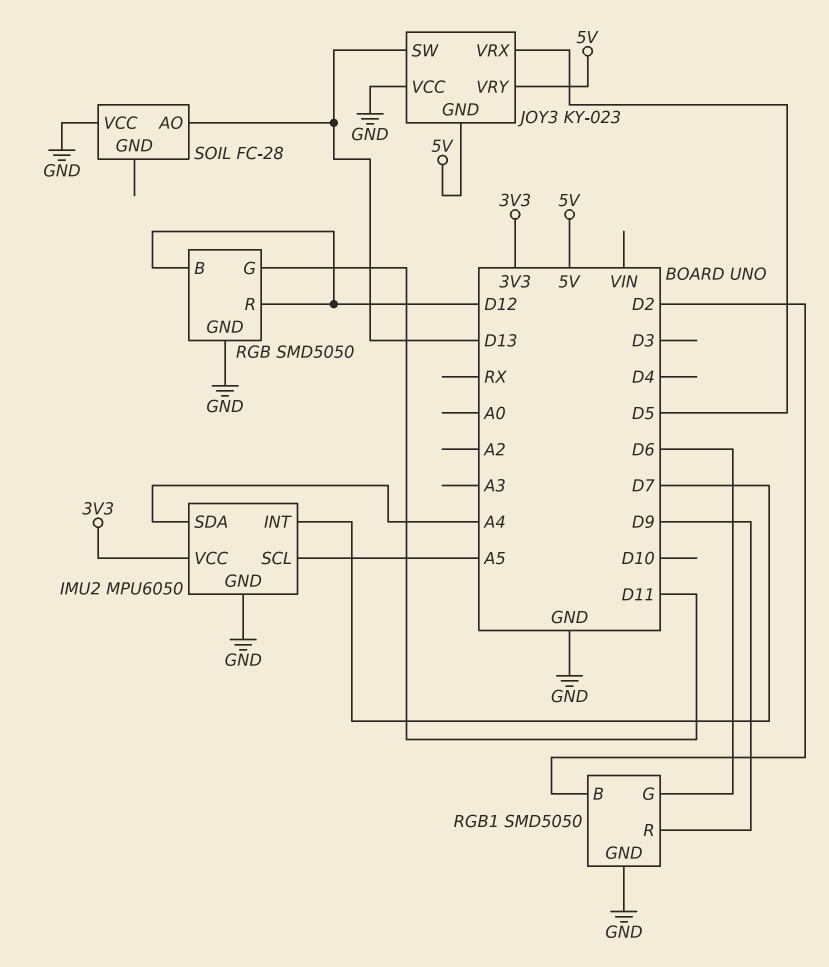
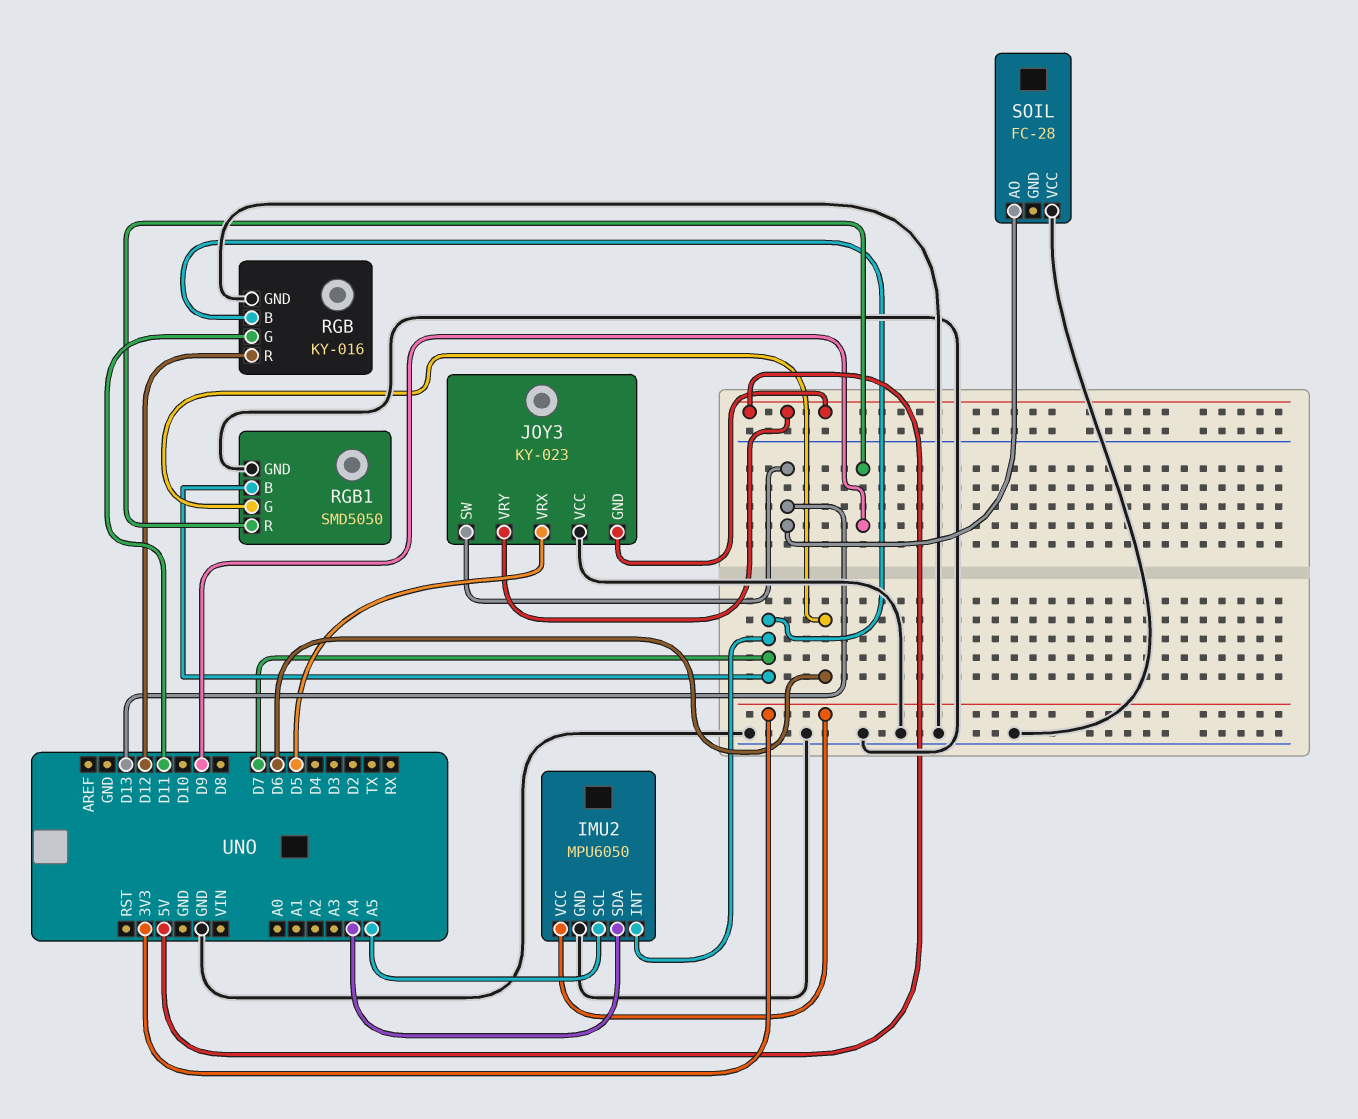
RGB: SMD5050 -> KY-016
RGB pin B: D12 -> D7
RGB1 pin B: D2 -> D7

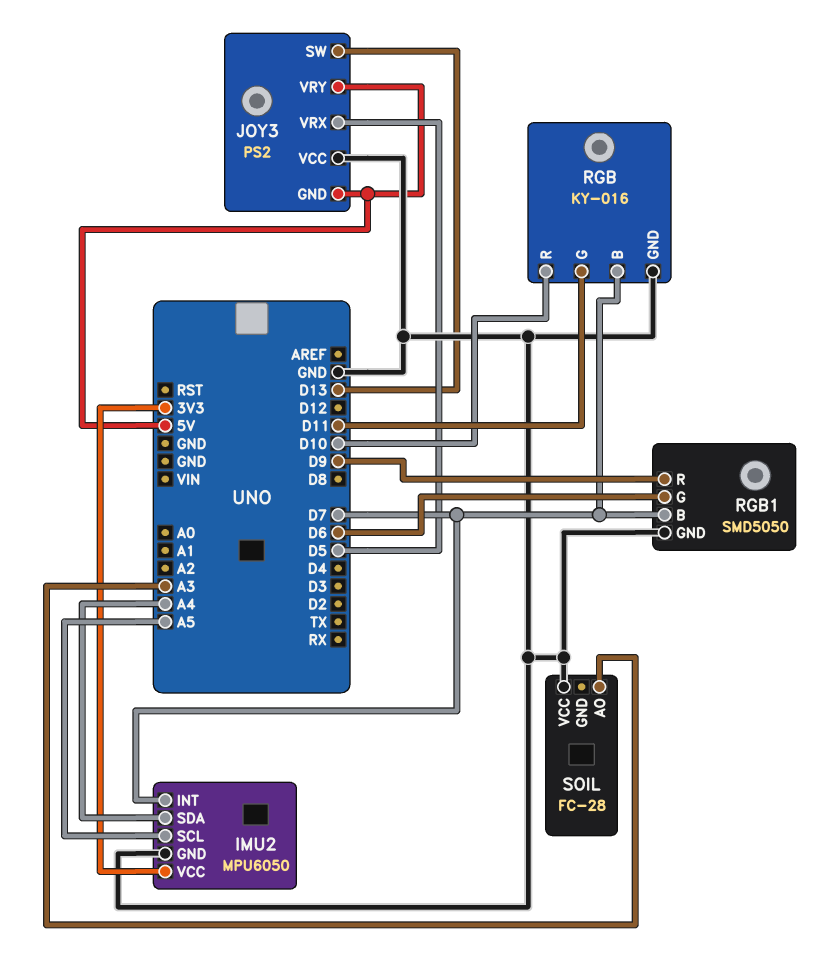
JOY3: KY-023 -> PS2
RGB pin R: D12 -> D10
SOIL pin AO: D13 -> A3

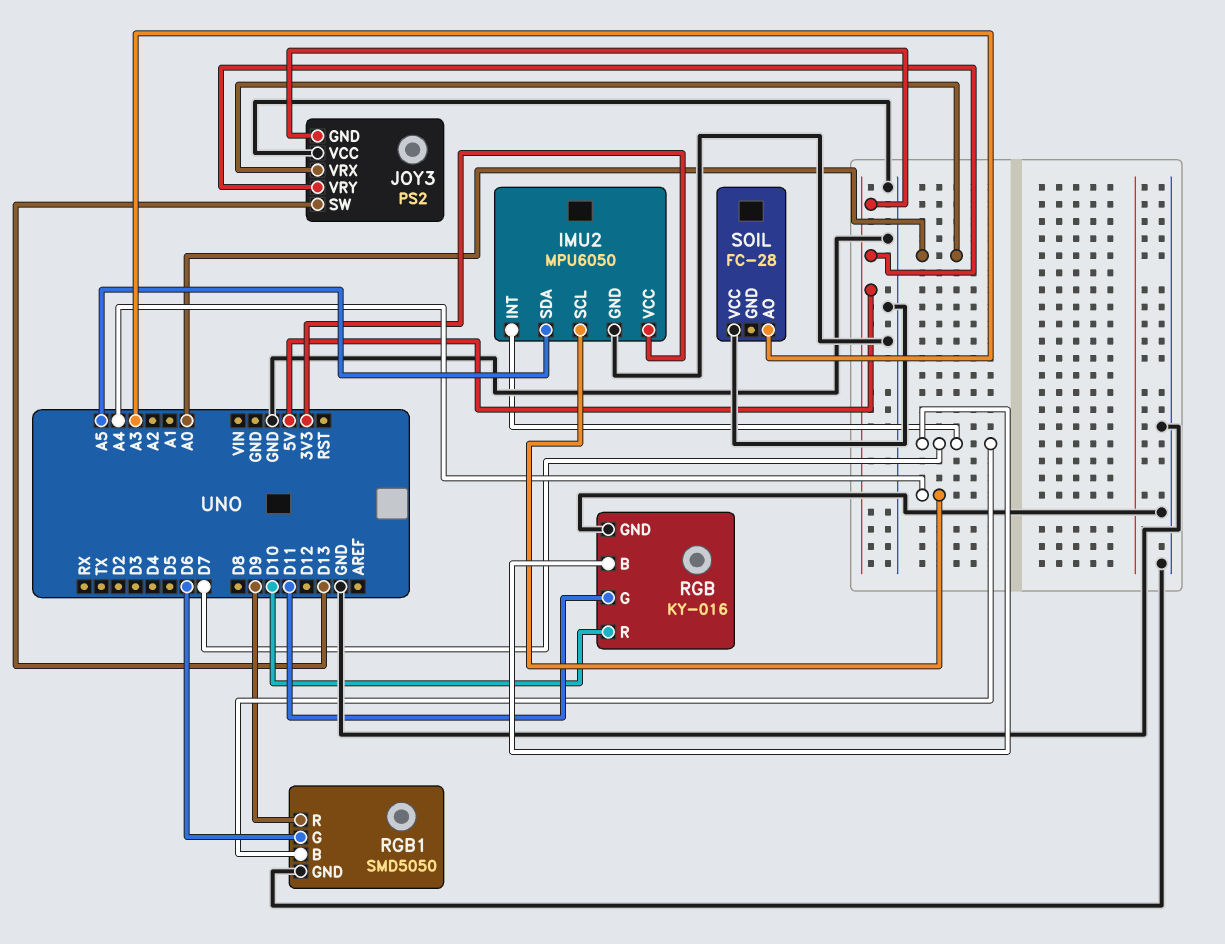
IMU2 pin SCL: A5 -> A4
IMU2 pin SDA: A4 -> A5
JOY3 pin VRX: D5 -> A0

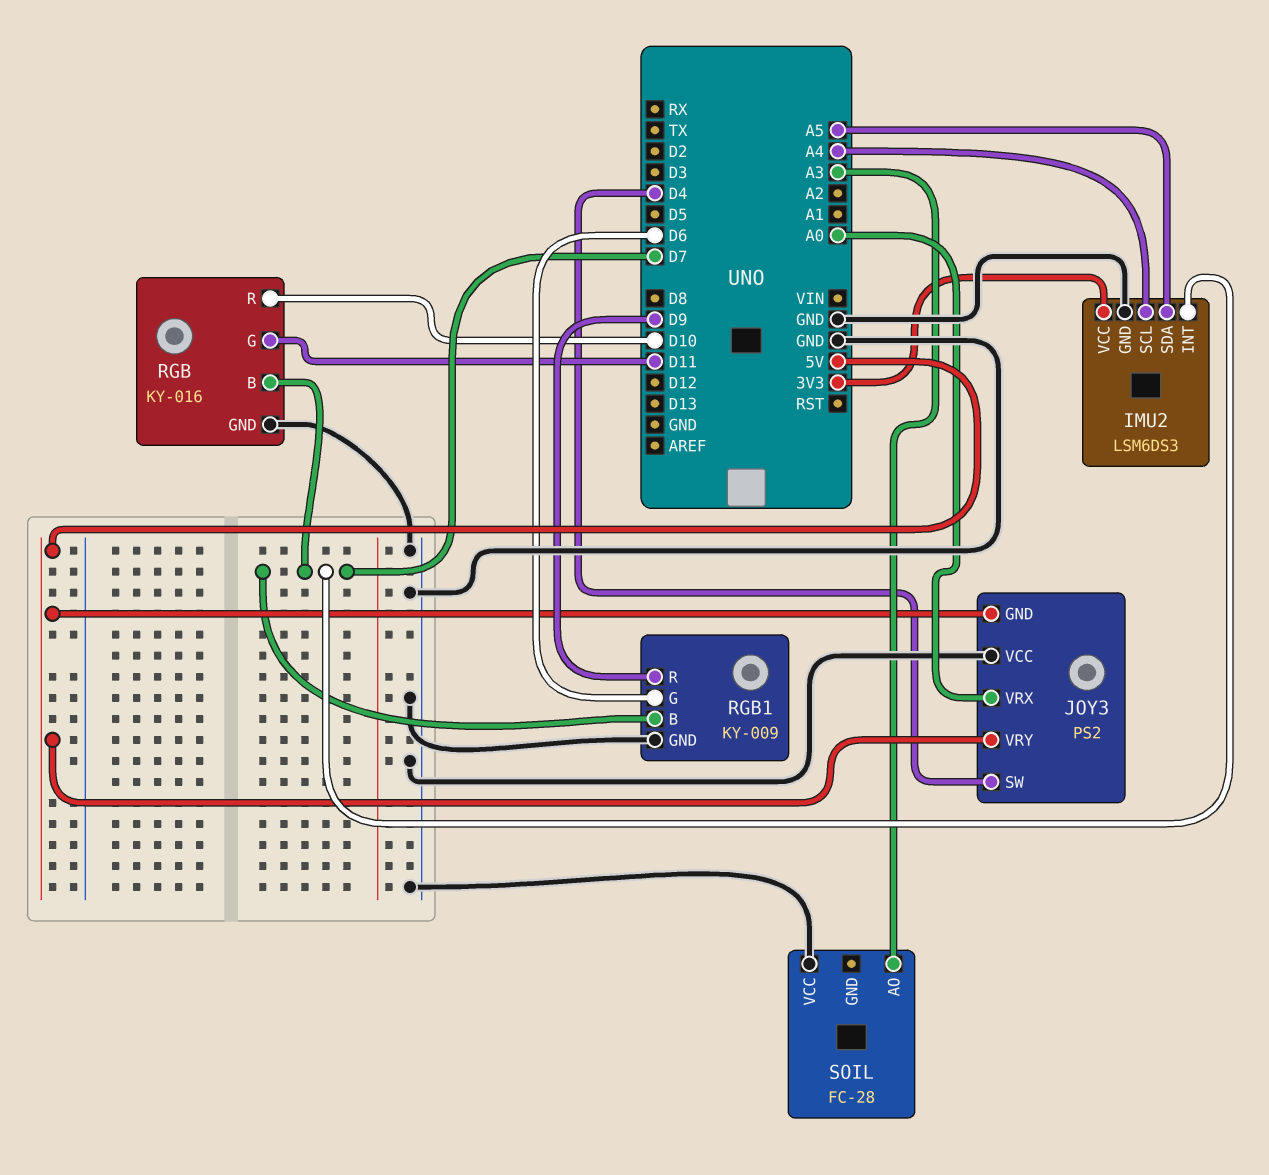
IMU2: MPU6050 -> LSM6DS3
JOY3 pin SW: D13 -> D4
RGB1: SMD5050 -> KY-009

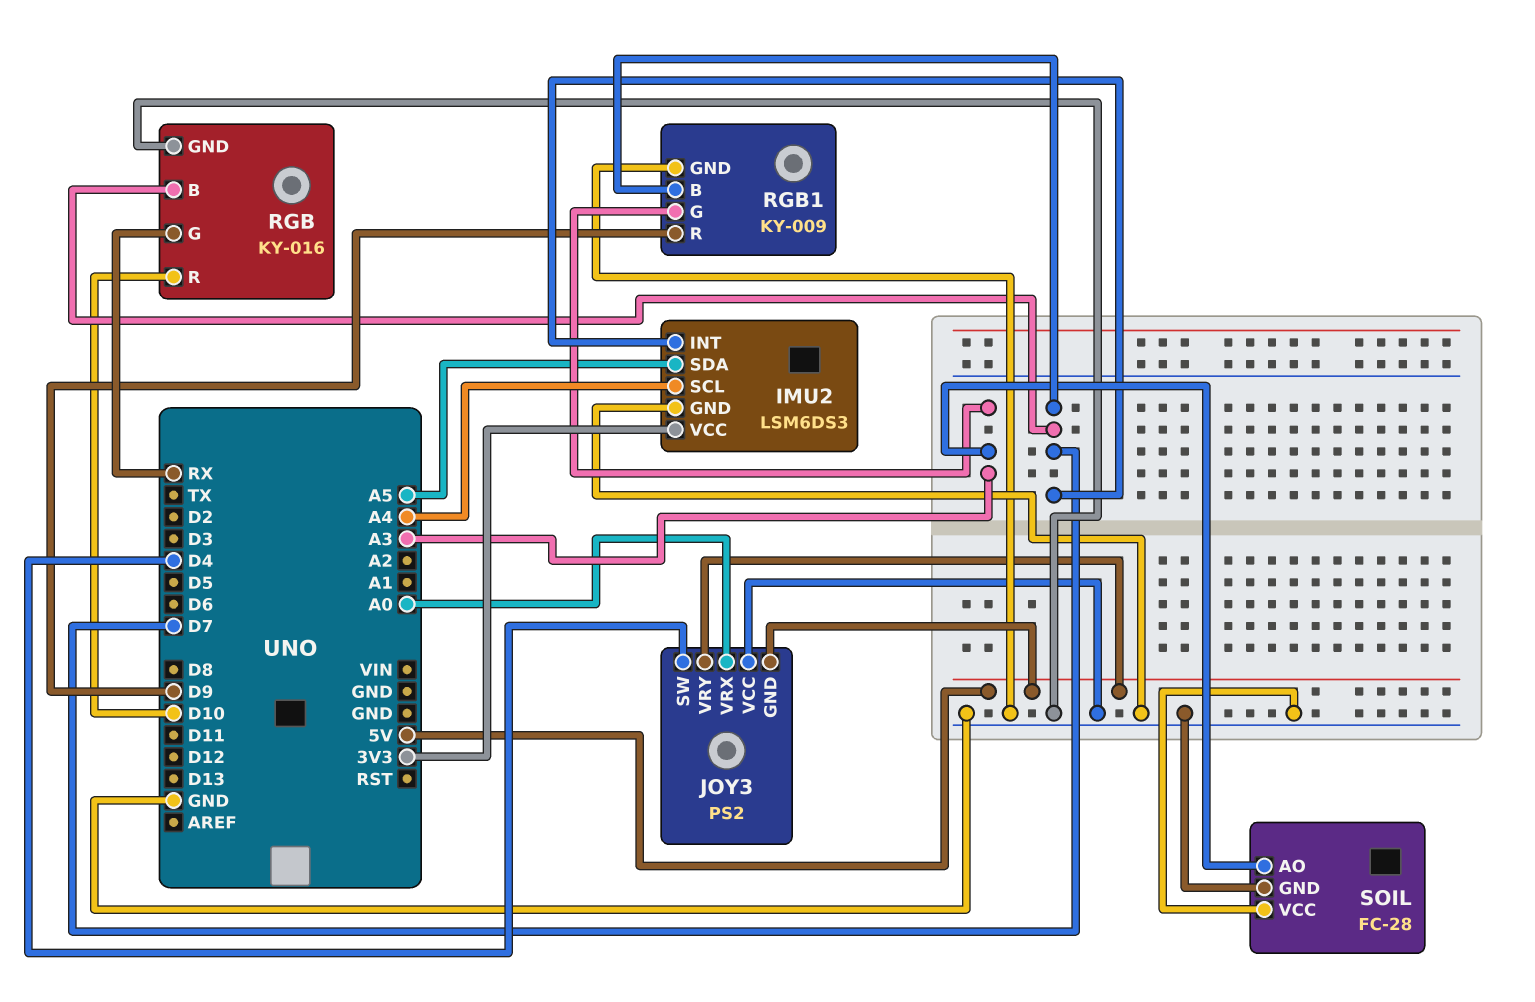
RGB pin G: D11 -> RX
RGB1 pin G: D6 -> A3
SOIL pin GND: none -> GND

